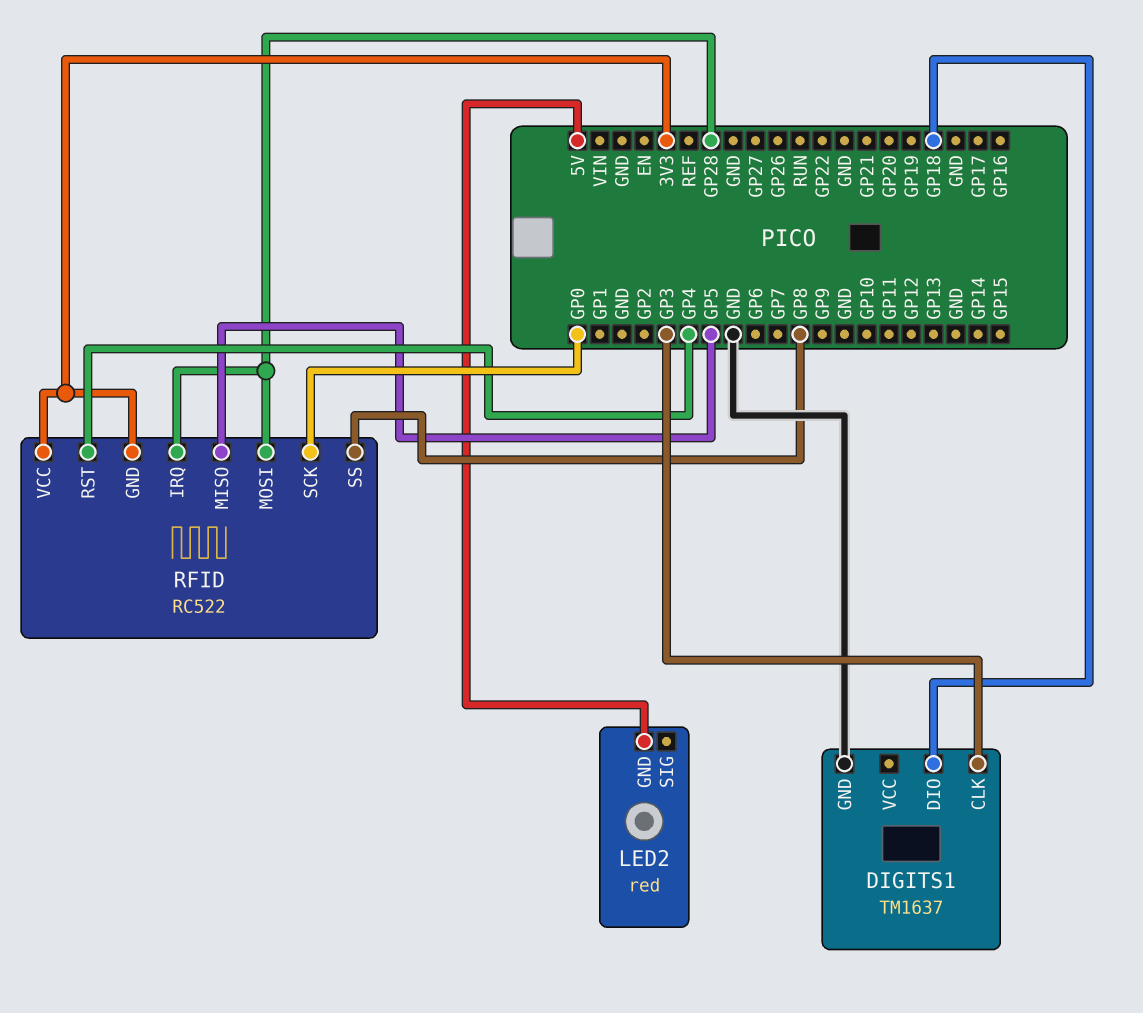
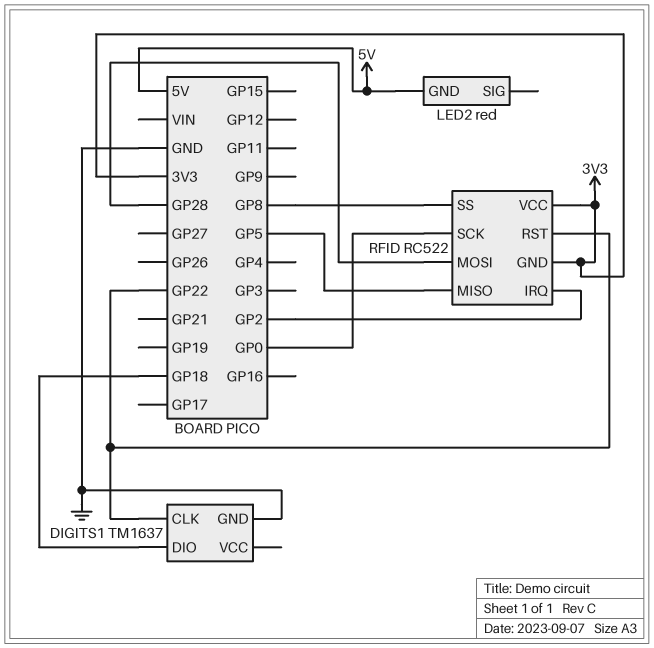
DIGITS1 pin CLK: GP3 -> GP22
RFID pin IRQ: GP28 -> GP2
RFID pin RST: GP4 -> GP22

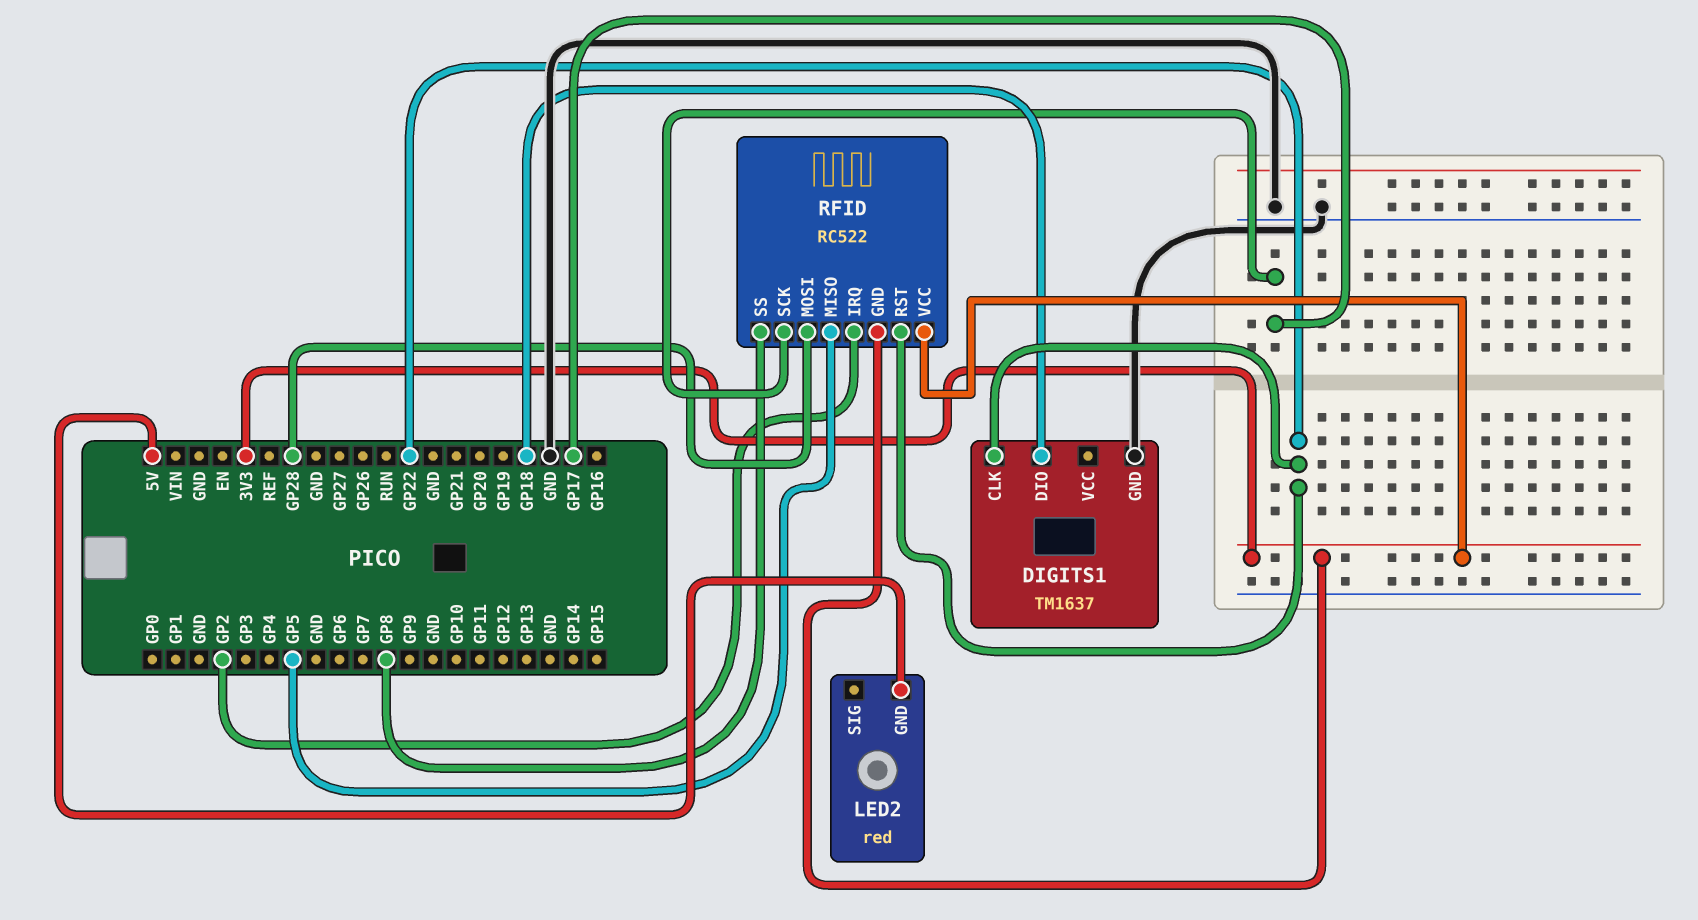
RFID pin SCK: GP0 -> GP17

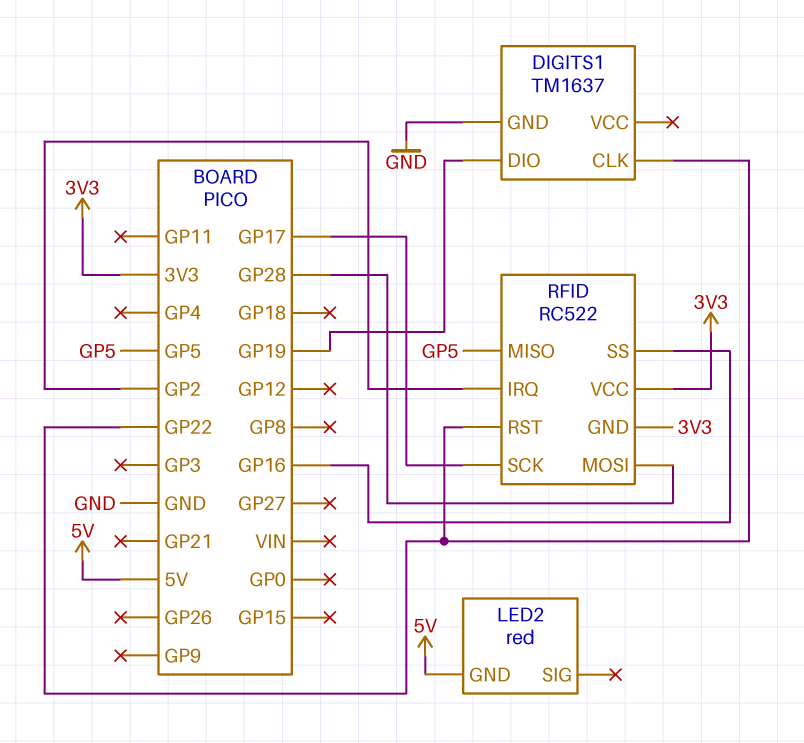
DIGITS1 pin DIO: GP18 -> GP19
RFID pin SS: GP8 -> GP16

